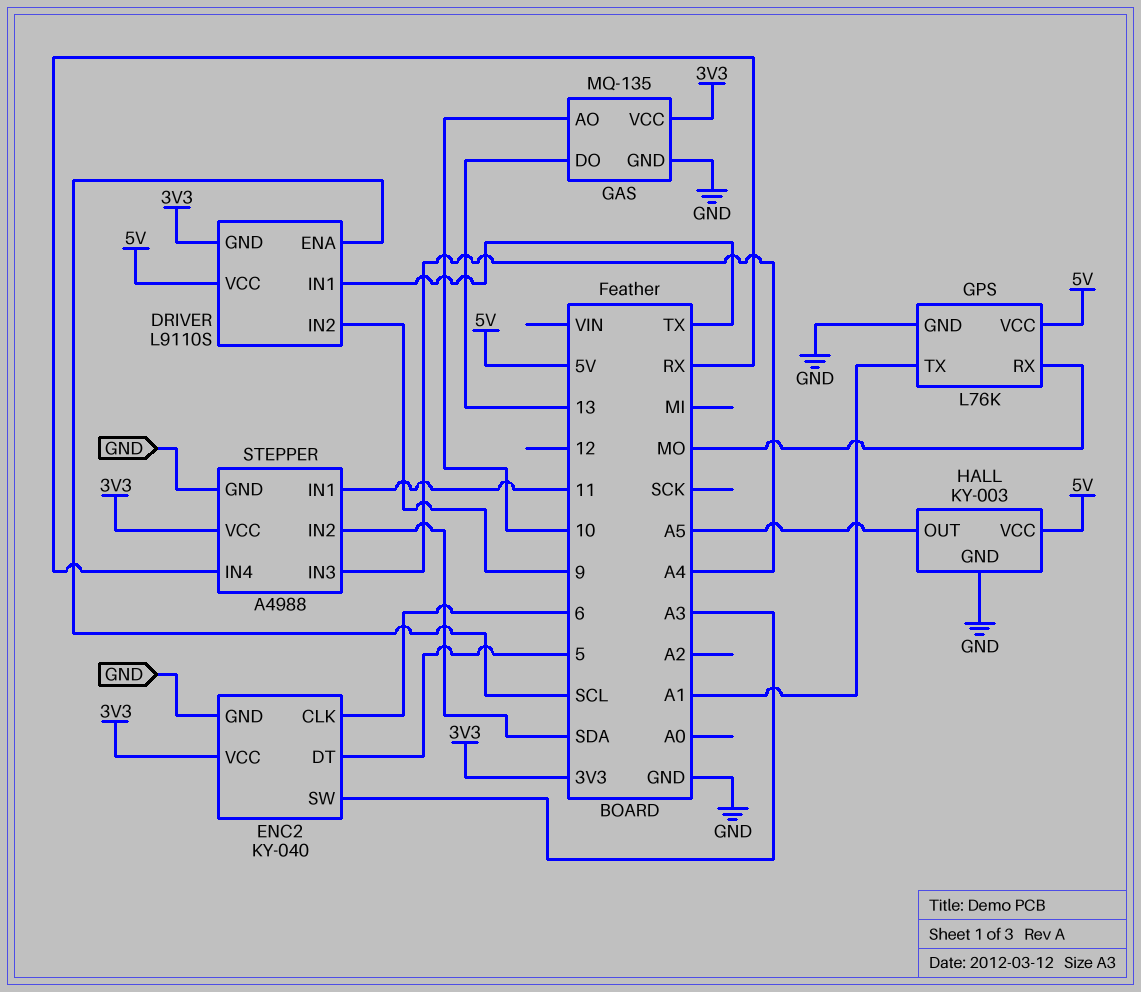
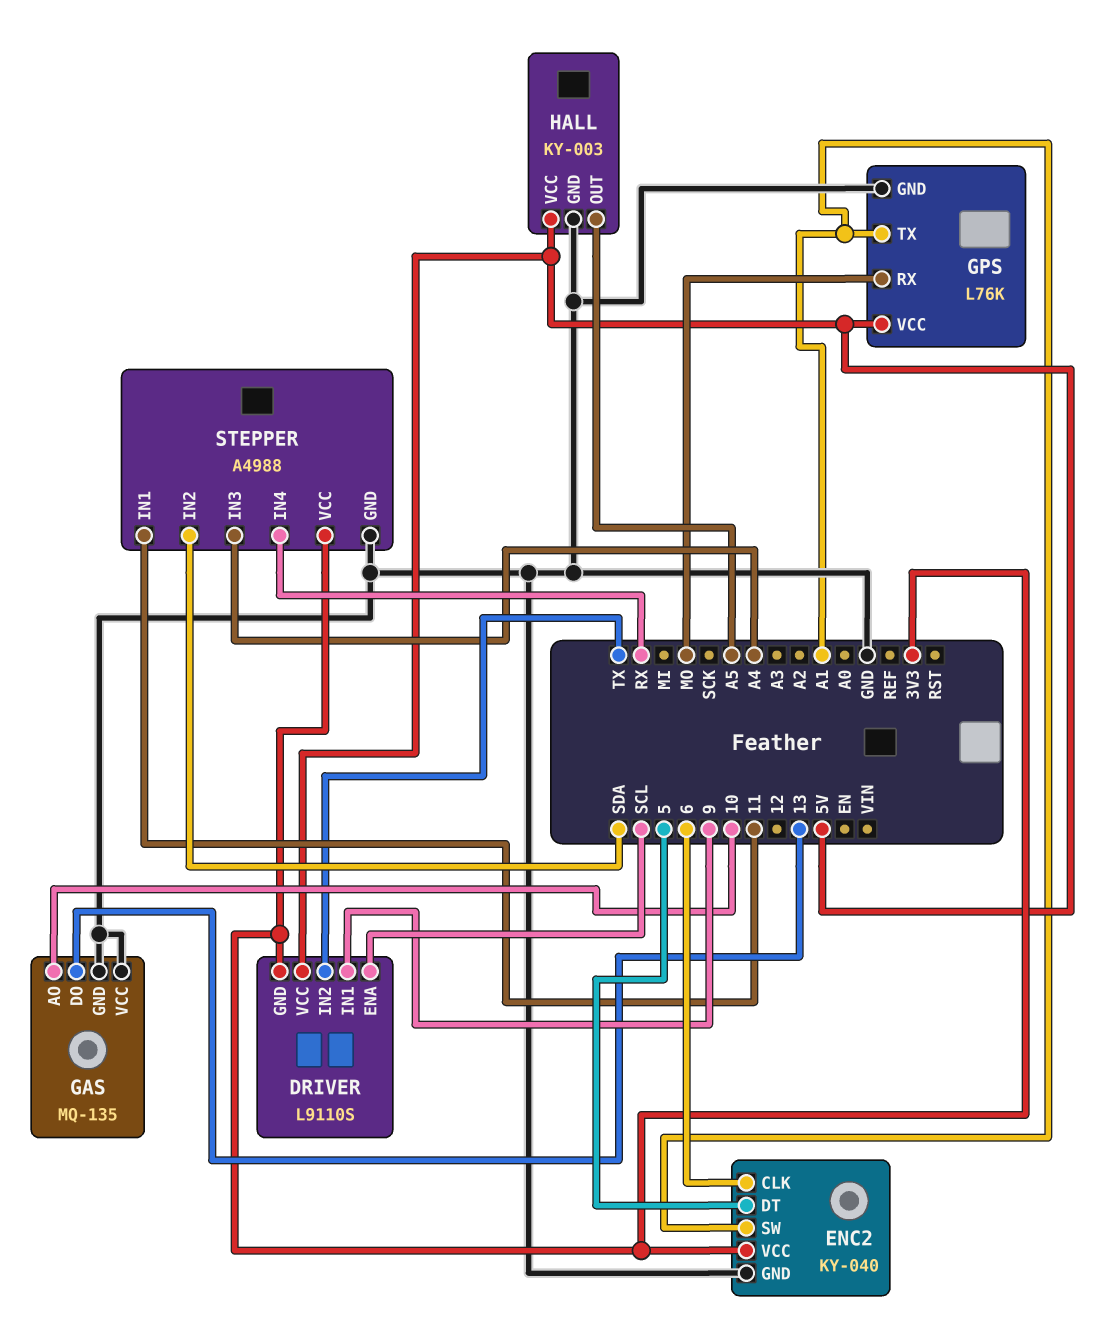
DRIVER pin IN1: TX -> 9
DRIVER pin IN2: 9 -> TX
ENC2 pin SW: A3 -> A1
GAS pin VCC: 3V3 -> GND

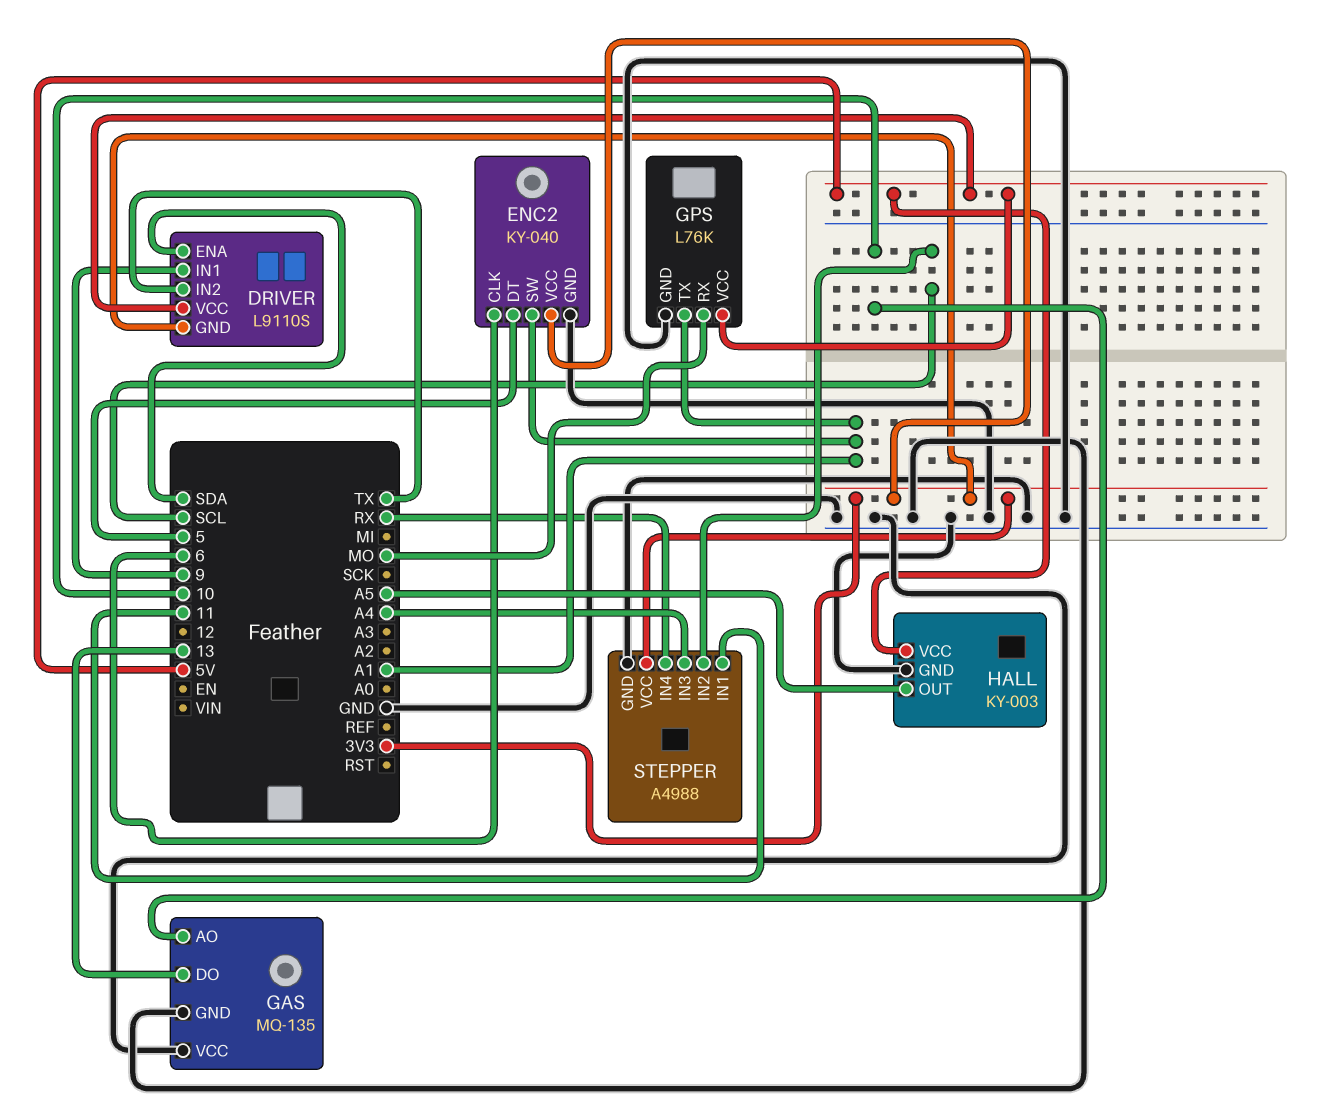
DRIVER pin ENA: SCL -> SDA
STEPPER pin IN2: SDA -> SCL

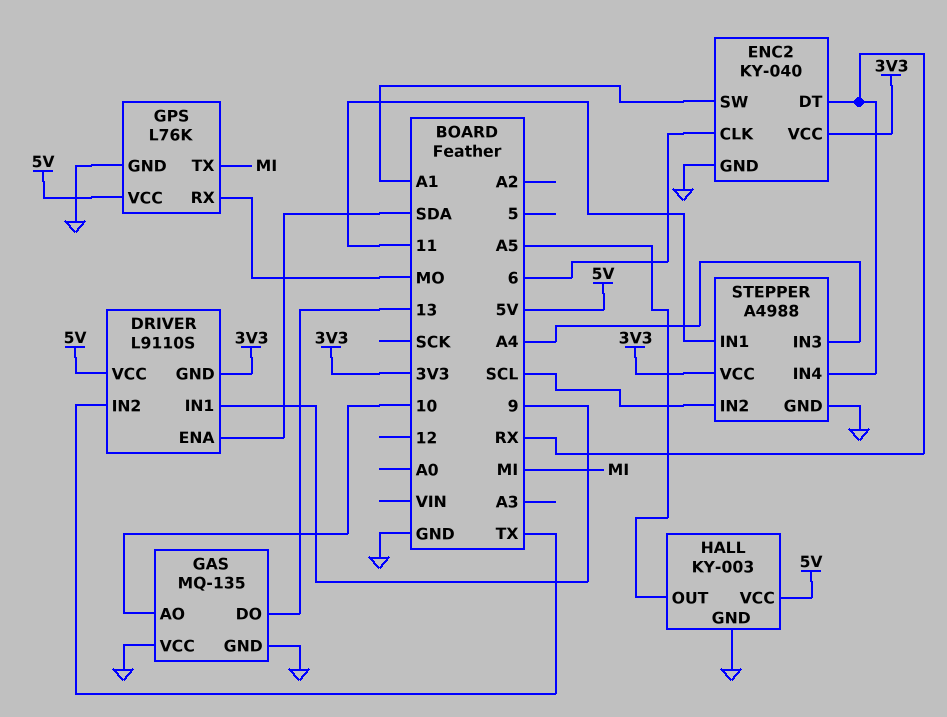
ENC2 pin DT: 5 -> RX
GPS pin TX: A1 -> MI

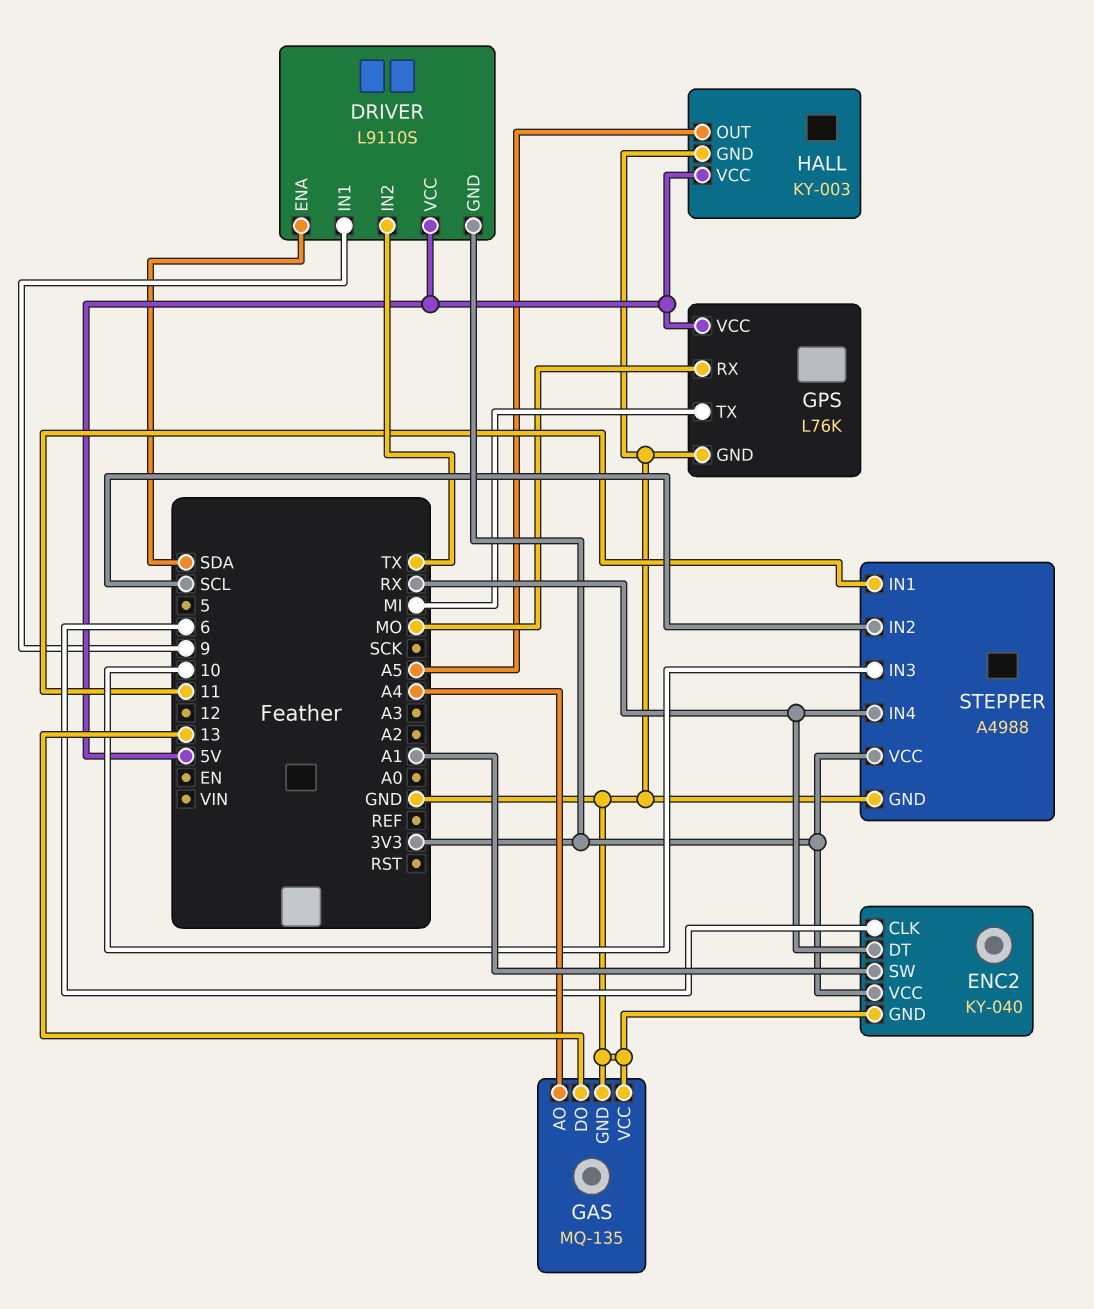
GAS pin AO: 10 -> A4
STEPPER pin IN3: A4 -> 10

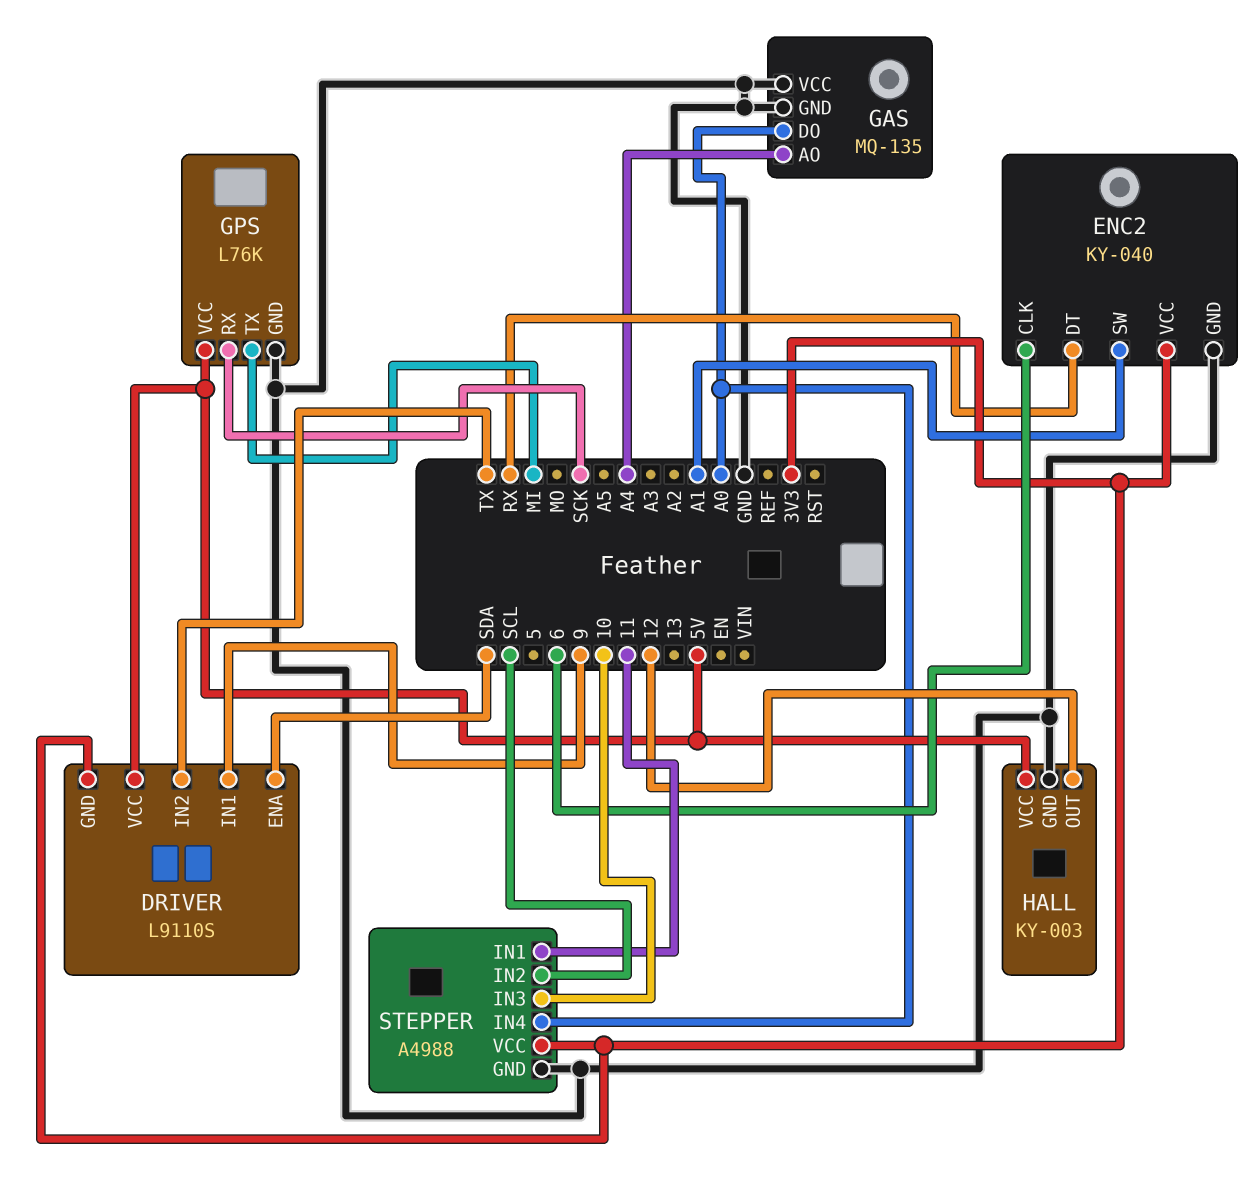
GAS pin DO: 13 -> A0
GPS pin RX: MO -> SCK
HALL pin OUT: A5 -> 12
STEPPER pin IN4: RX -> A0

